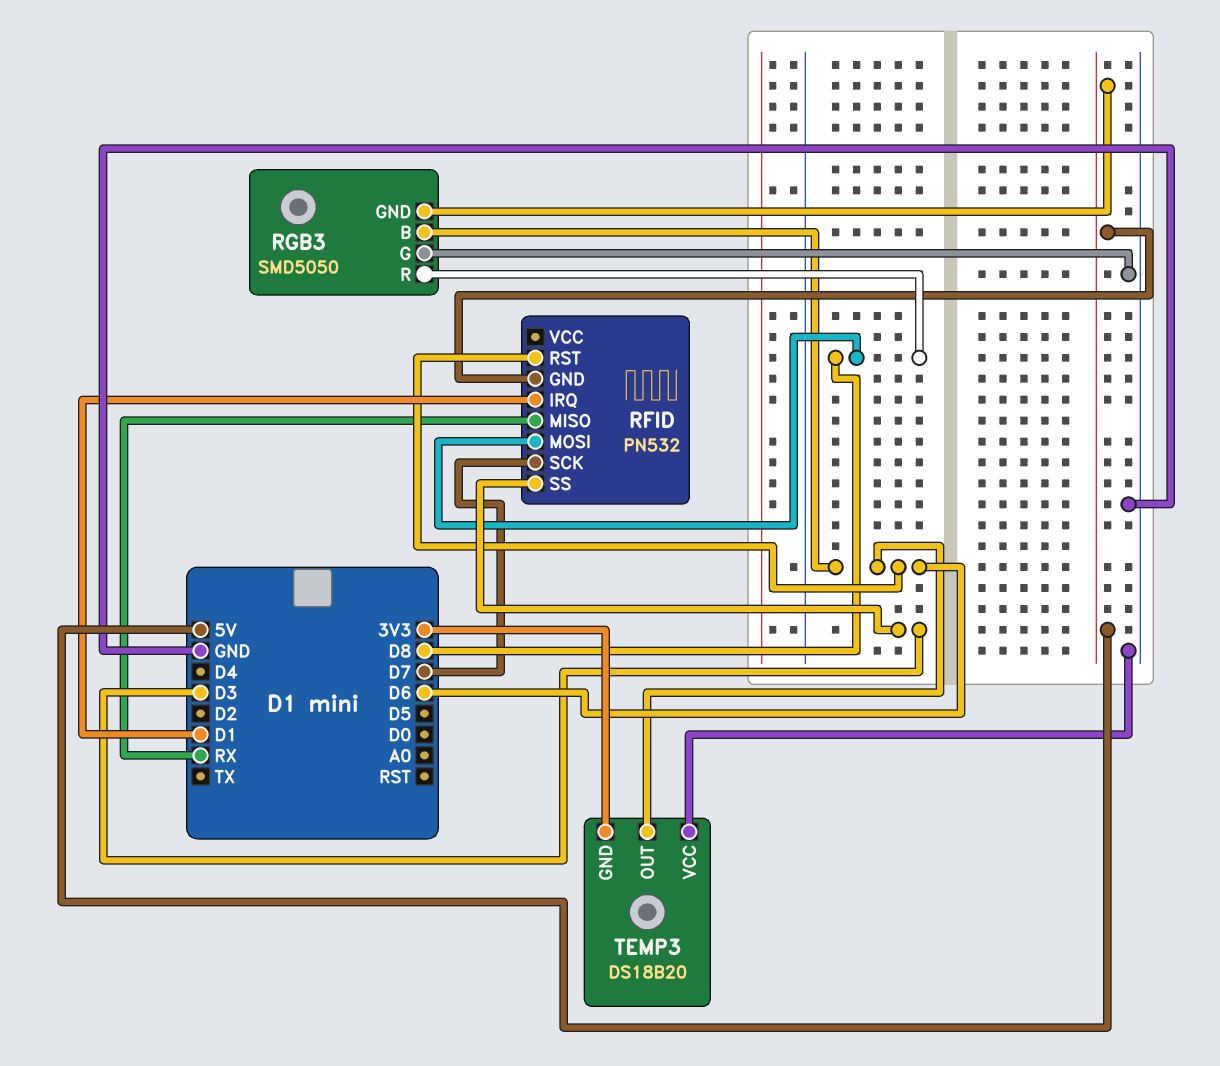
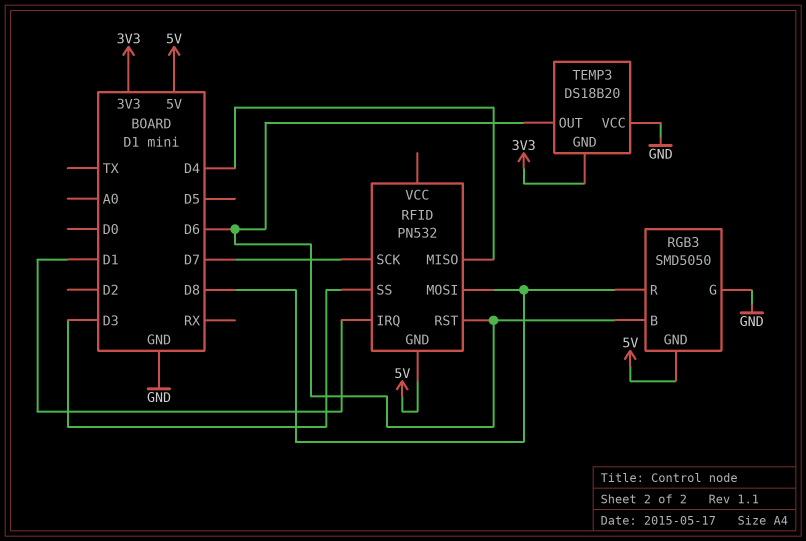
RFID pin MISO: RX -> D4

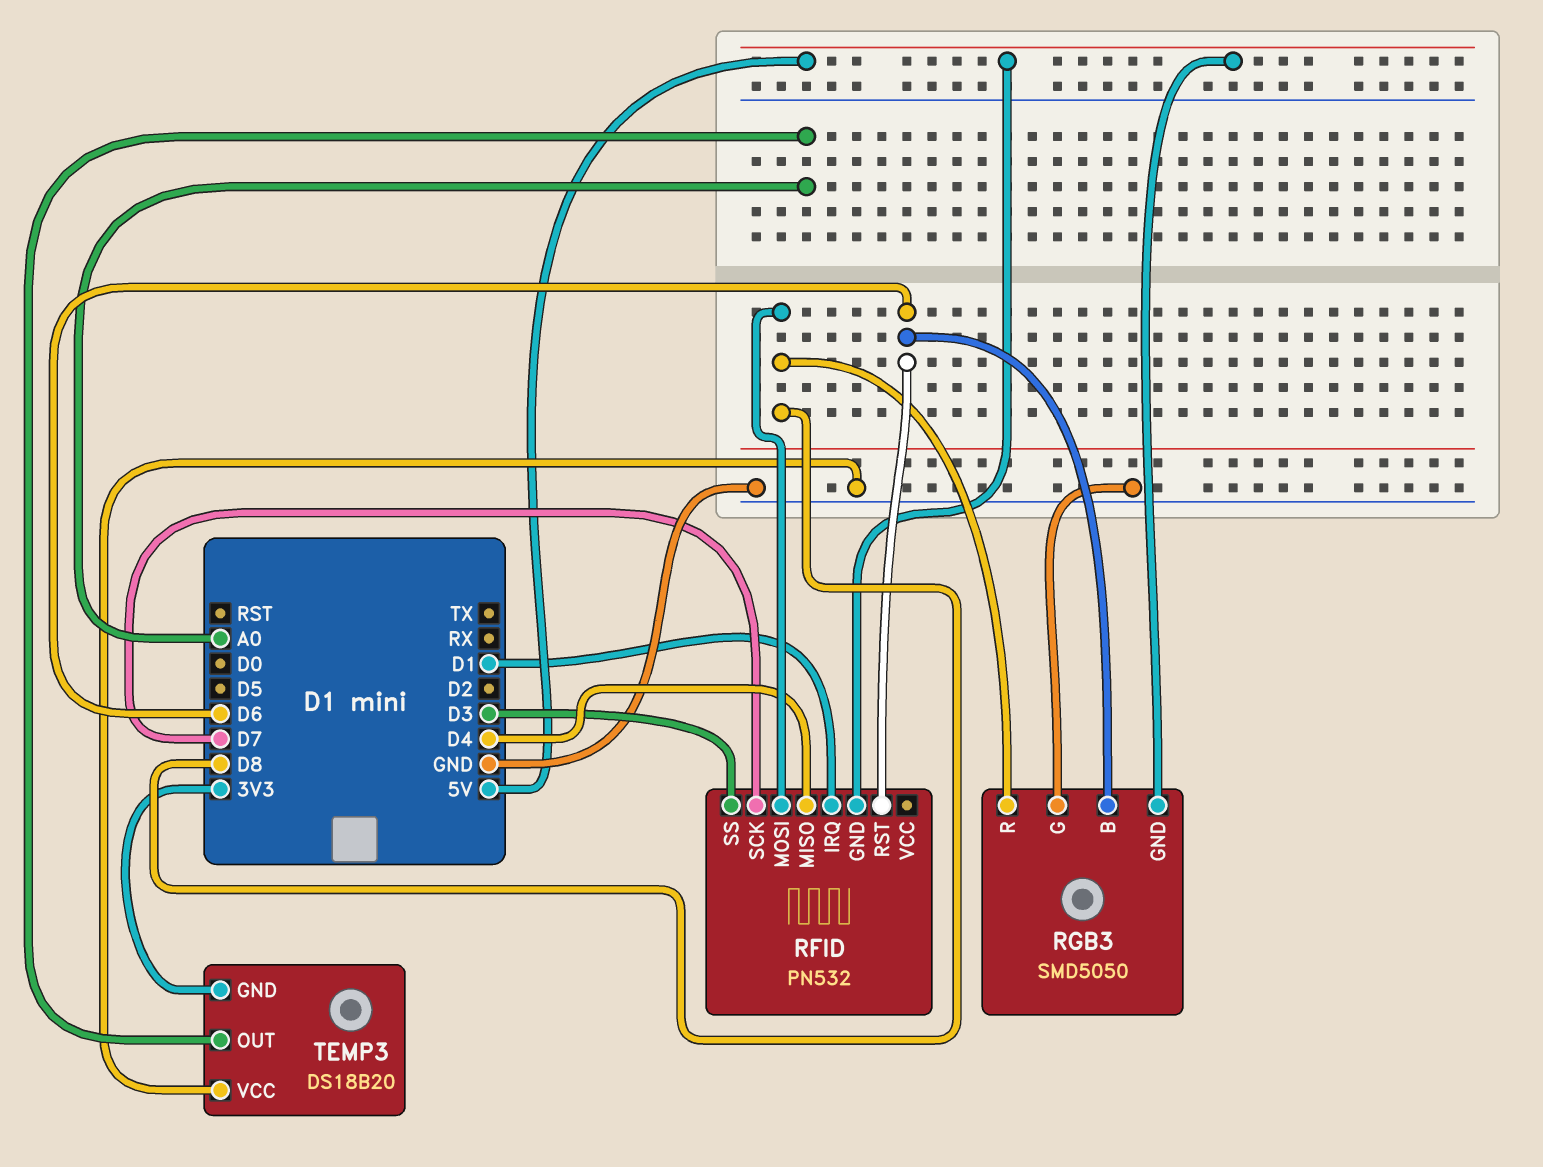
TEMP3 pin OUT: D6 -> A0

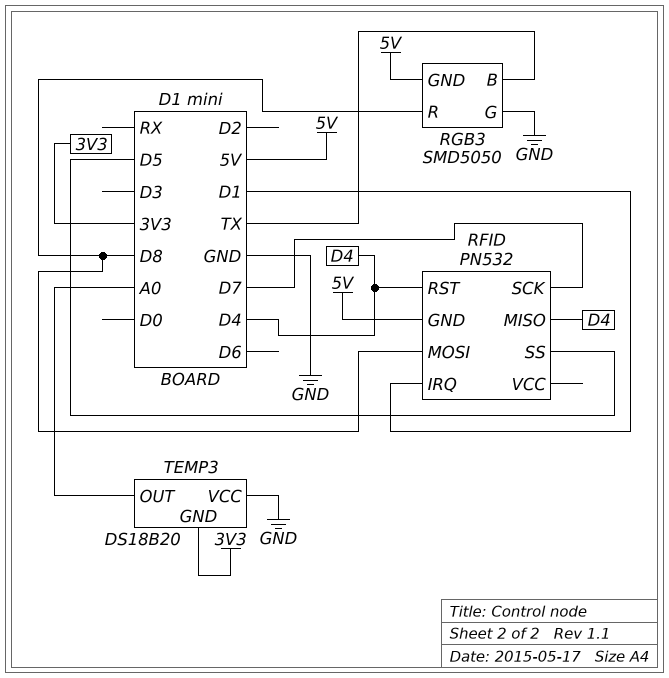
RFID pin RST: D6 -> D4
RFID pin SS: D3 -> D5
RGB3 pin B: D6 -> TX

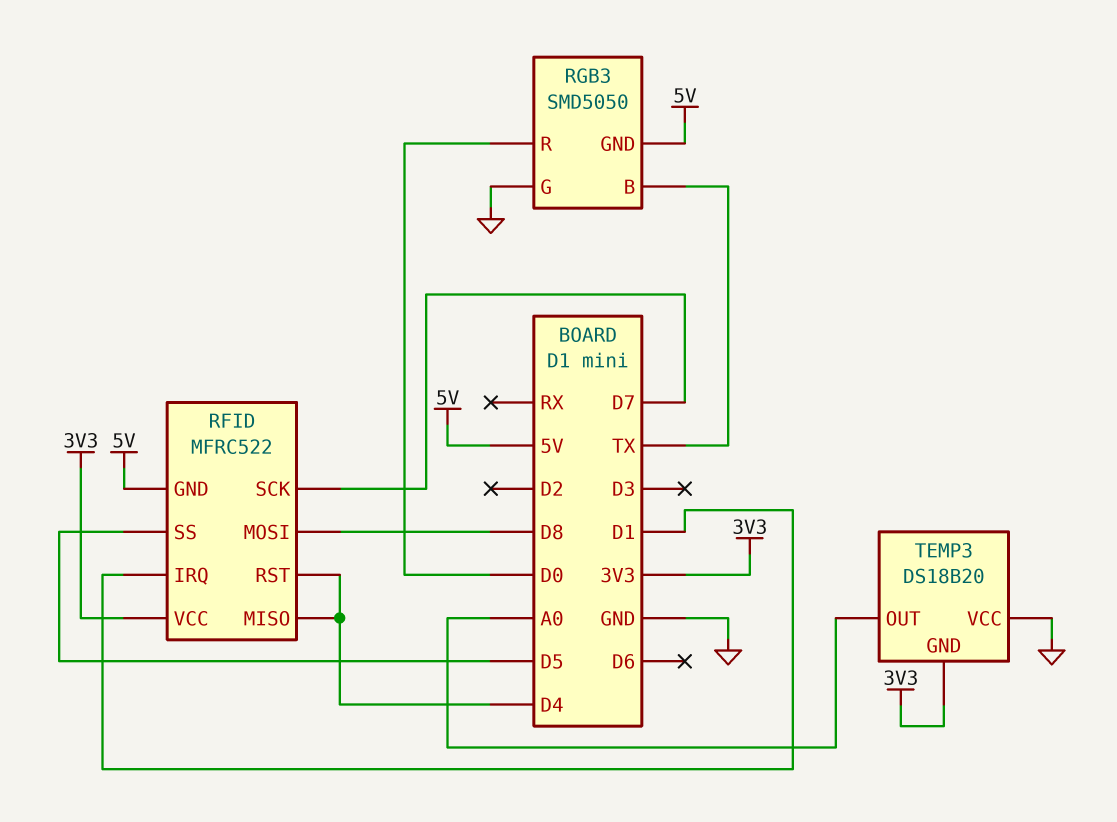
RFID: PN532 -> MFRC522
RFID pin VCC: none -> 3V3
RGB3 pin R: D8 -> D0

